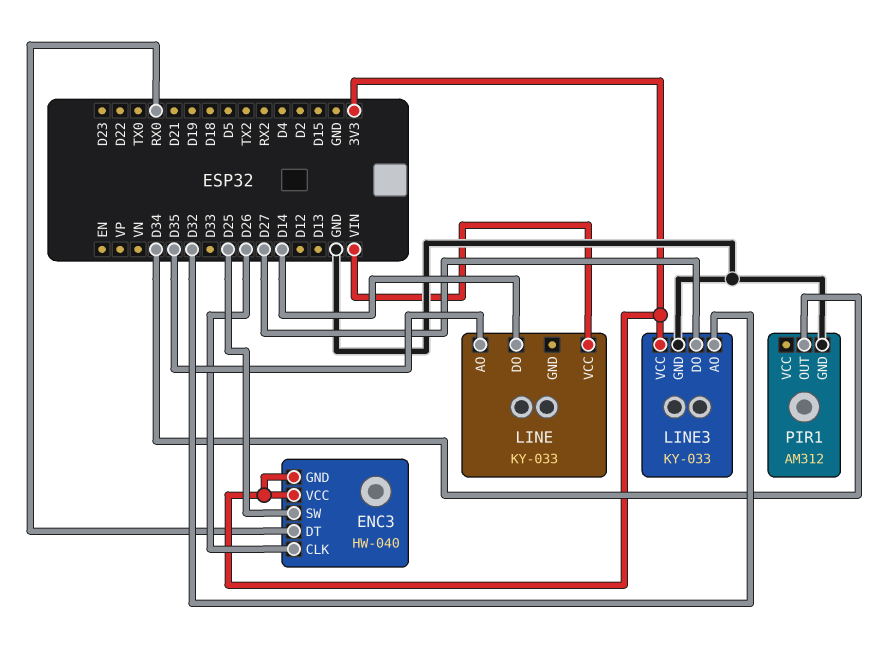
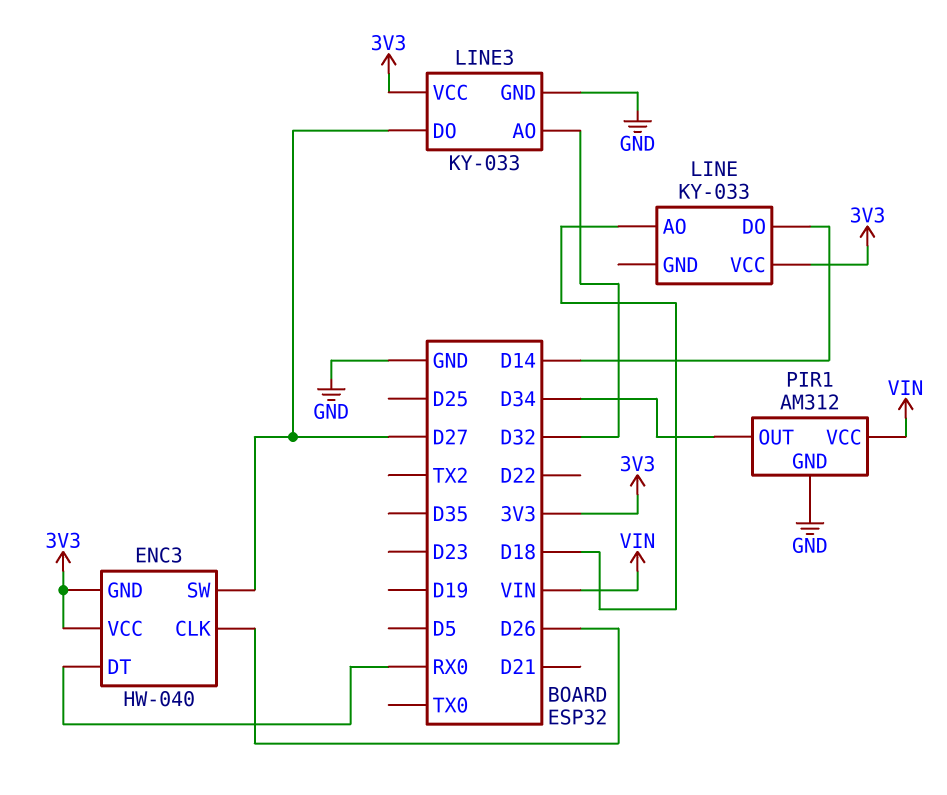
ENC3 pin SW: D25 -> D27
LINE pin AO: D35 -> D18
LINE pin VCC: VIN -> 3V3
PIR1 pin VCC: none -> VIN

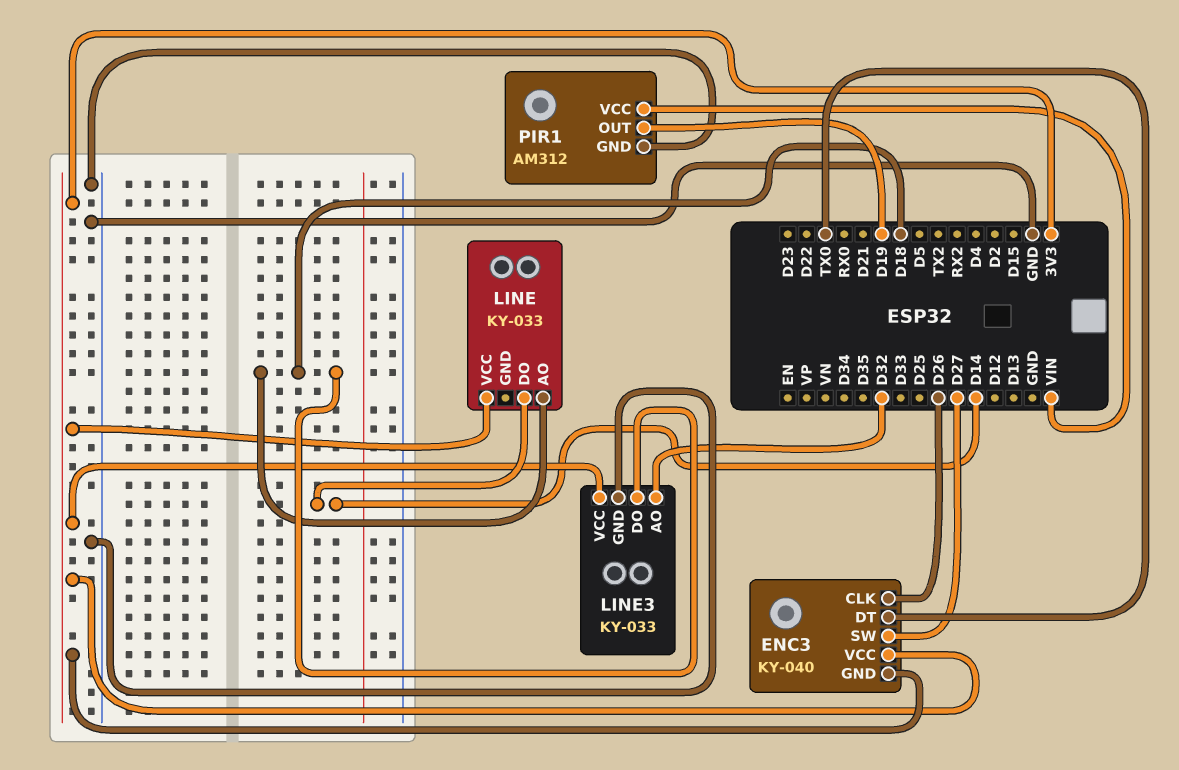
ENC3: HW-040 -> KY-040
ENC3 pin DT: RX0 -> TX0
LINE3 pin DO: D27 -> D18
PIR1 pin OUT: D34 -> D19

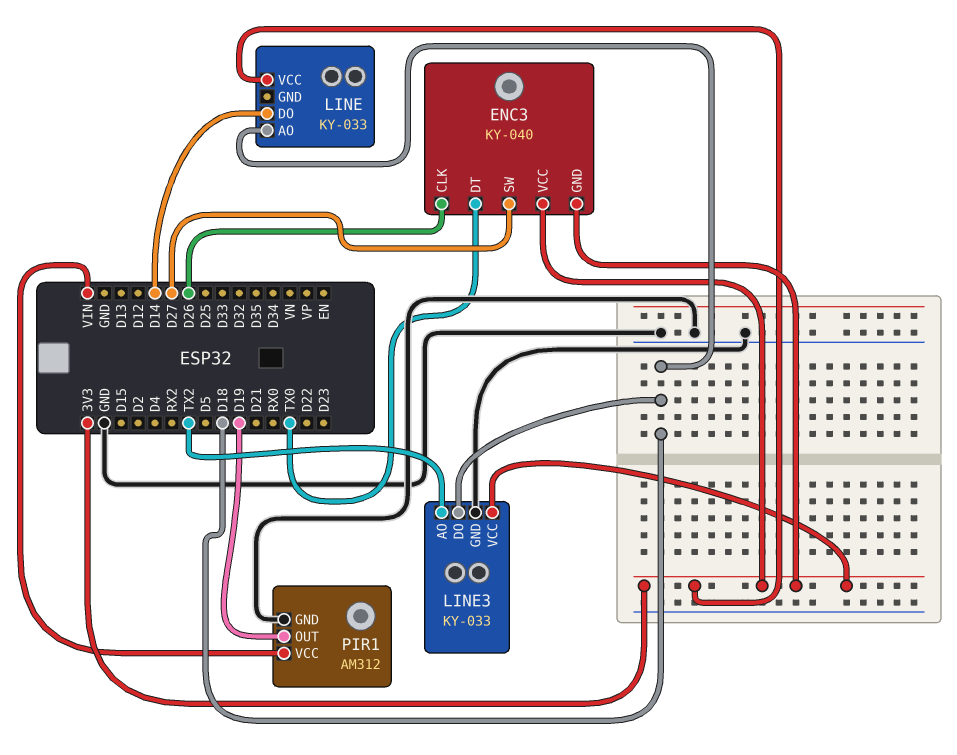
LINE3 pin AO: D32 -> TX2

